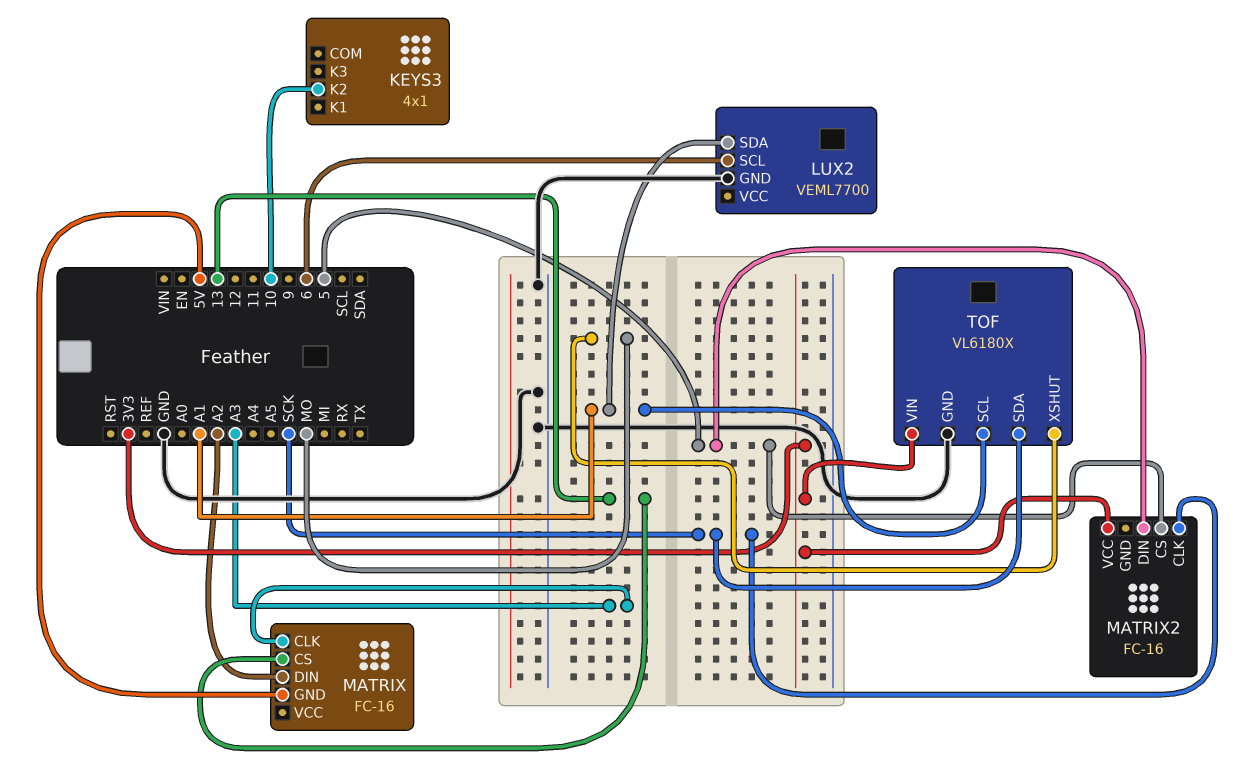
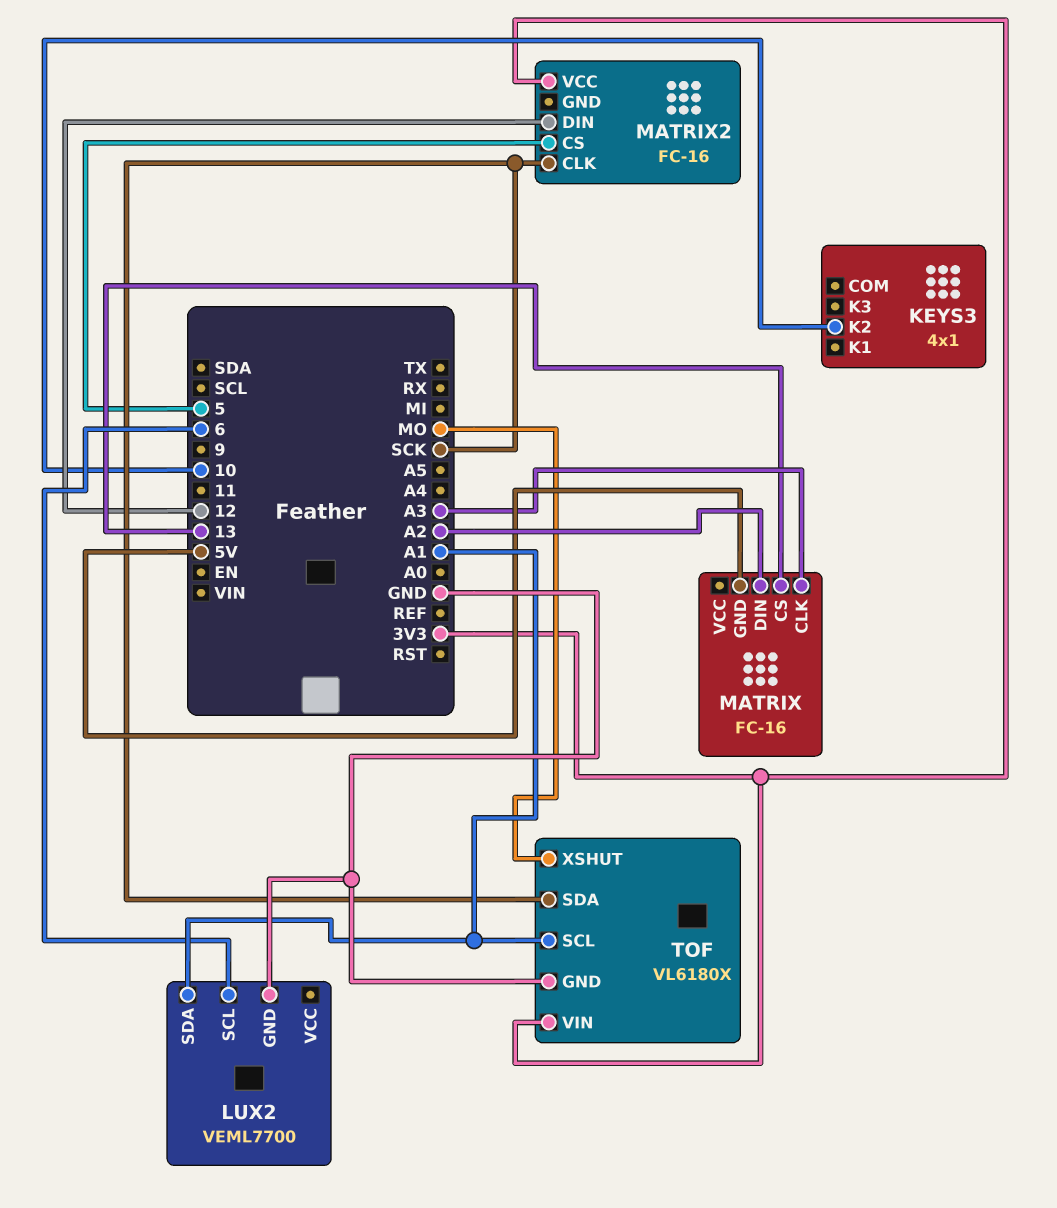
MATRIX2 pin DIN: 5 -> 12

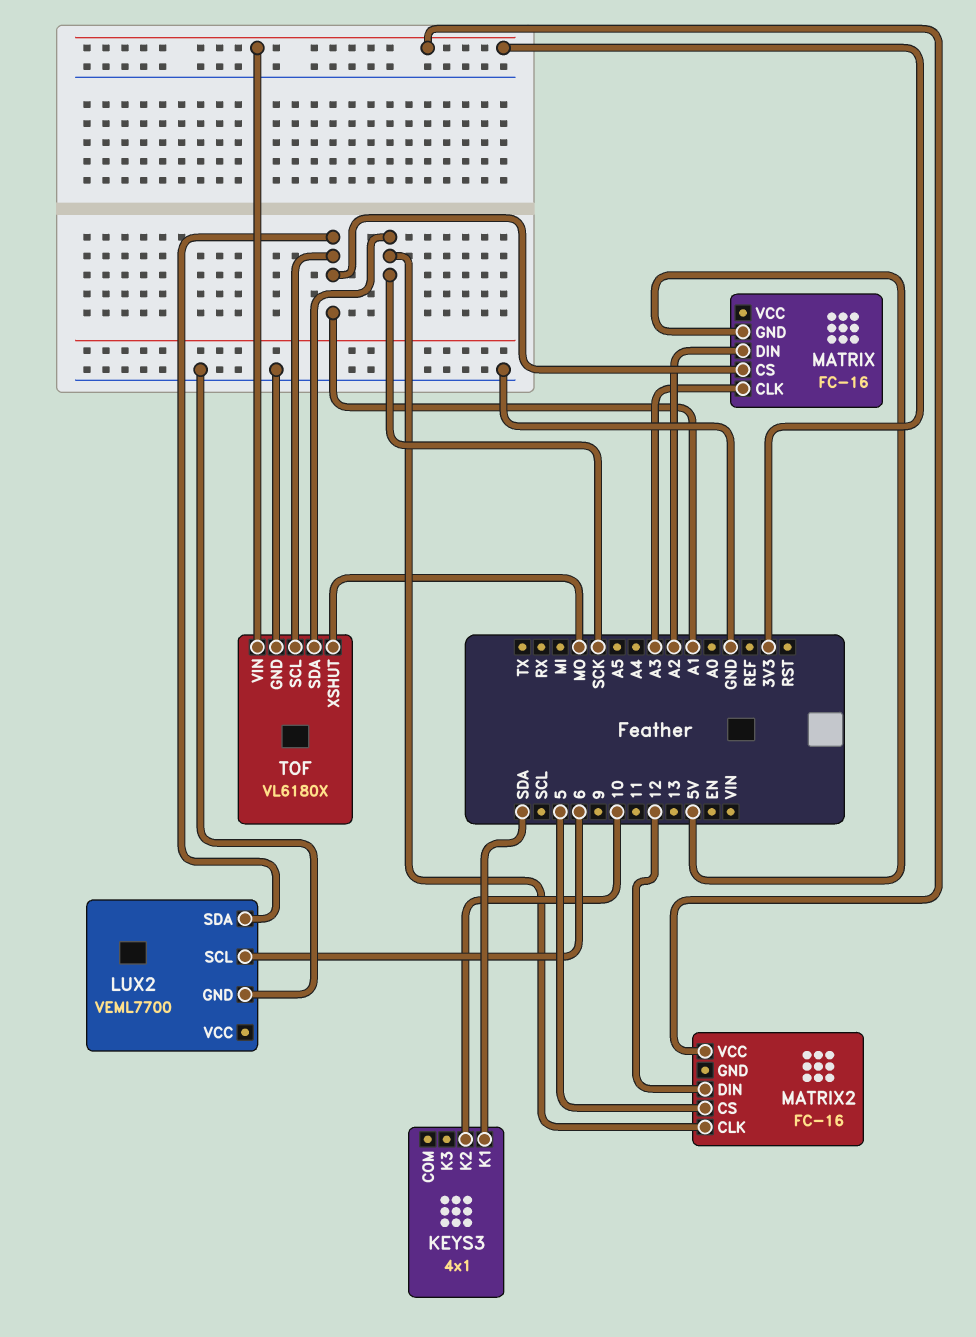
KEYS3 pin K1: none -> SDA
MATRIX pin CS: 13 -> A1

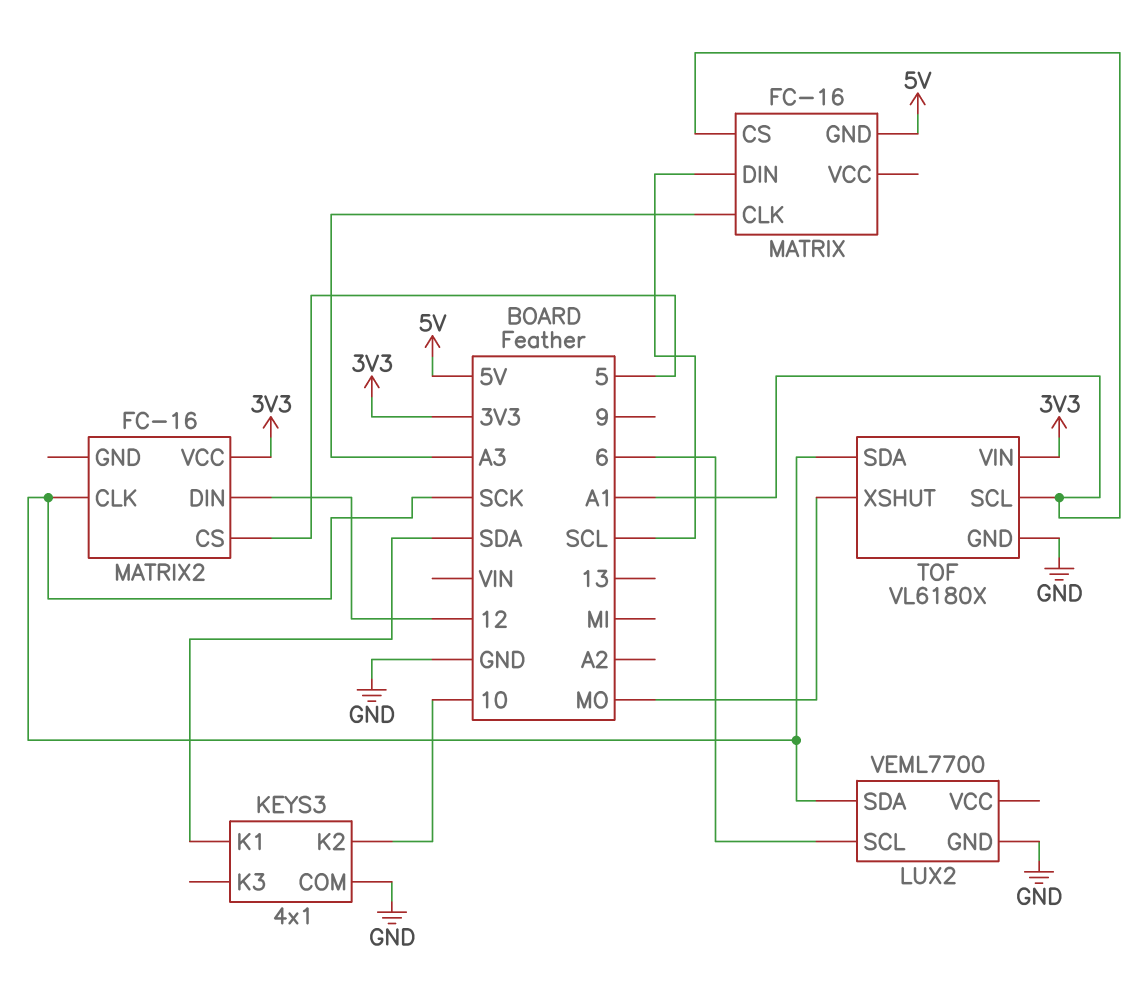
KEYS3 pin COM: none -> GND
LUX2 pin SDA: A1 -> SCK
MATRIX pin DIN: A2 -> SCL

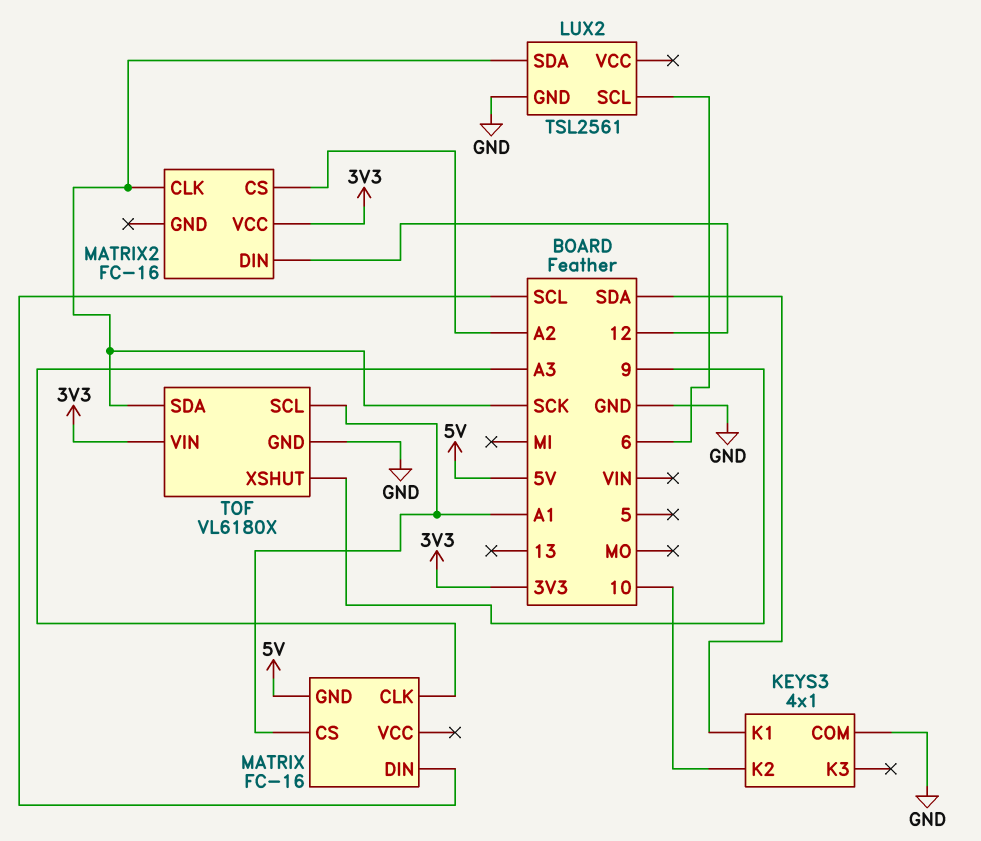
LUX2: VEML7700 -> TSL2561
MATRIX2 pin CS: 5 -> A2
TOF pin XSHUT: MO -> 9

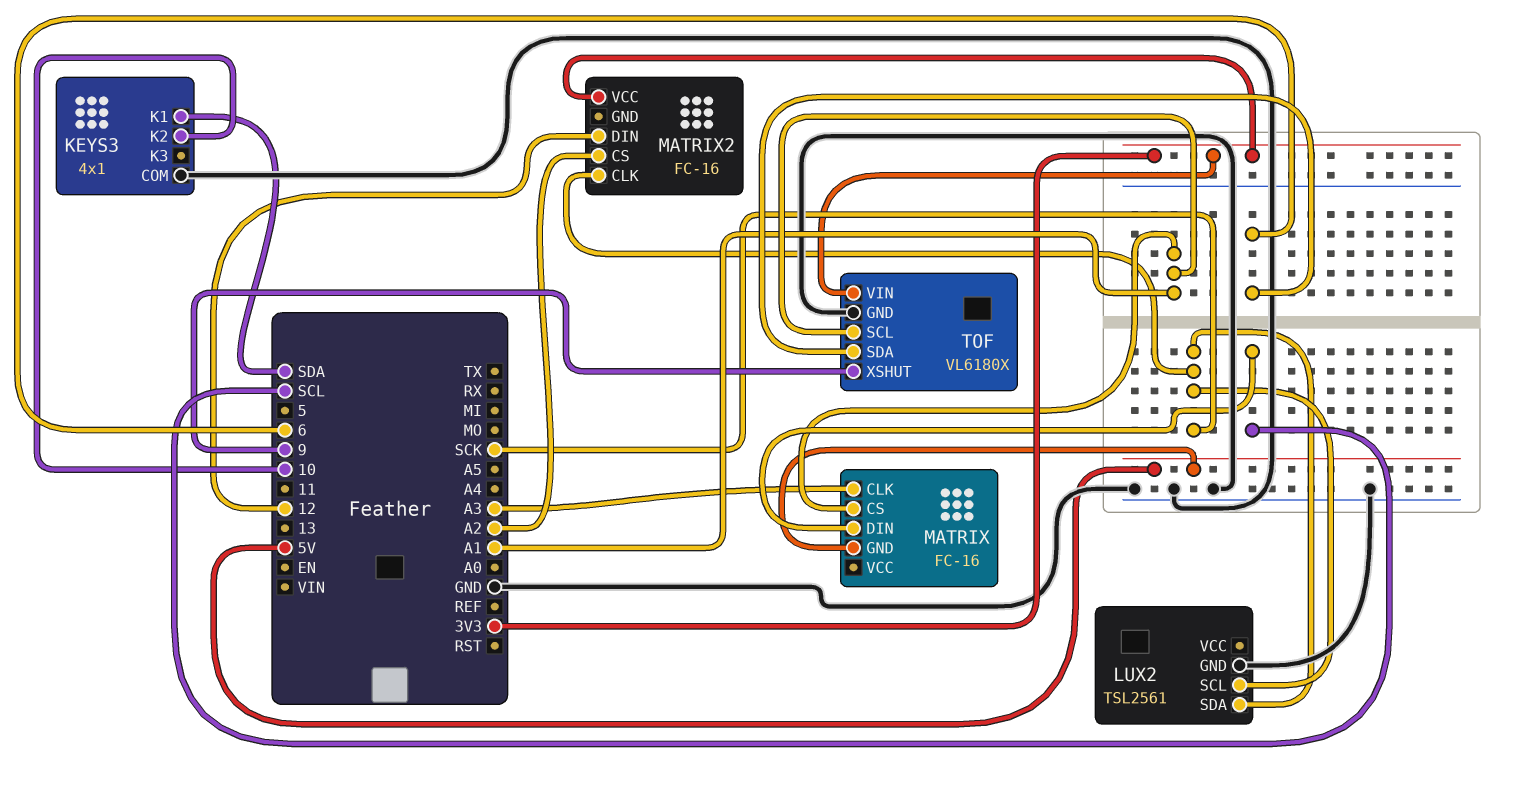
LUX2 pin SCL: 6 -> SCK
TOF pin SDA: SCK -> 6

